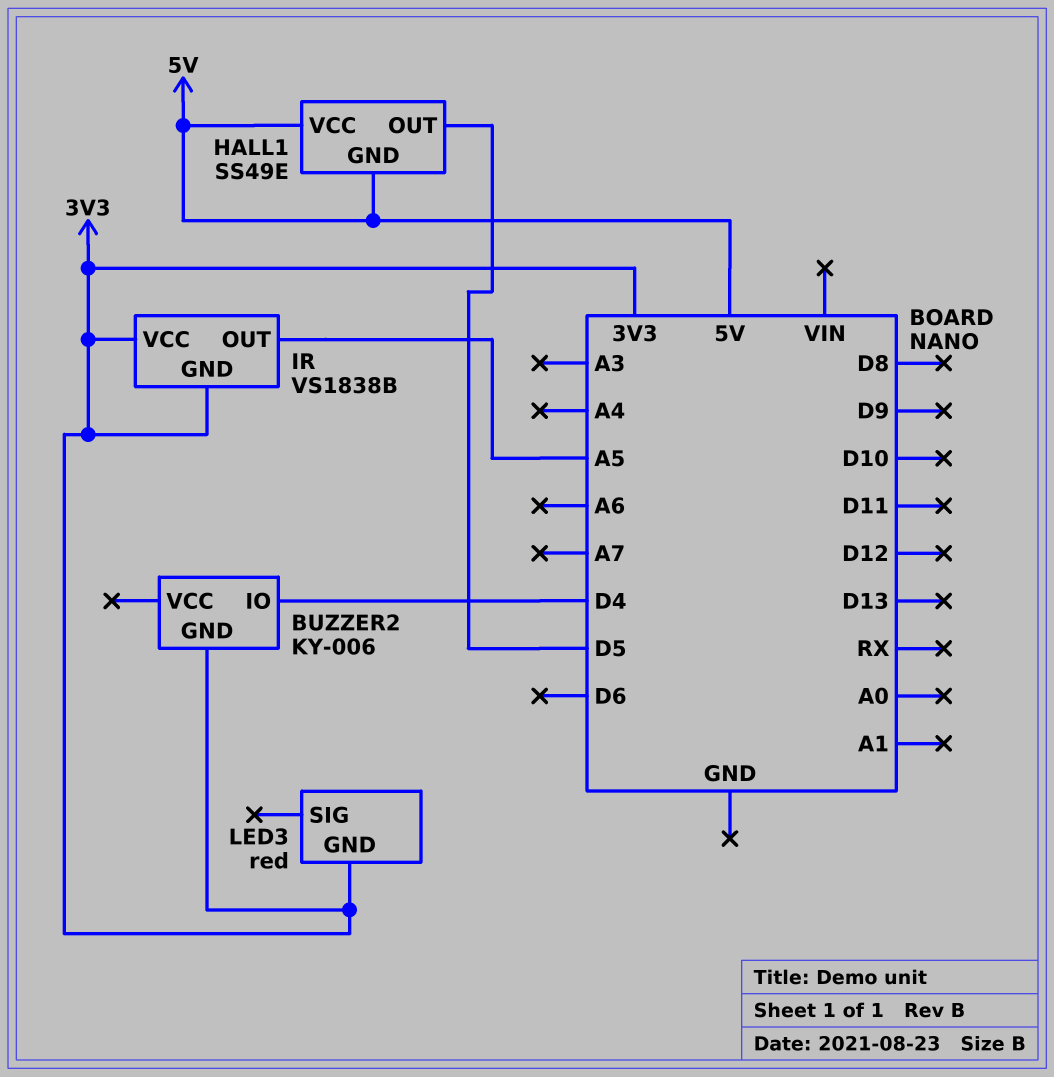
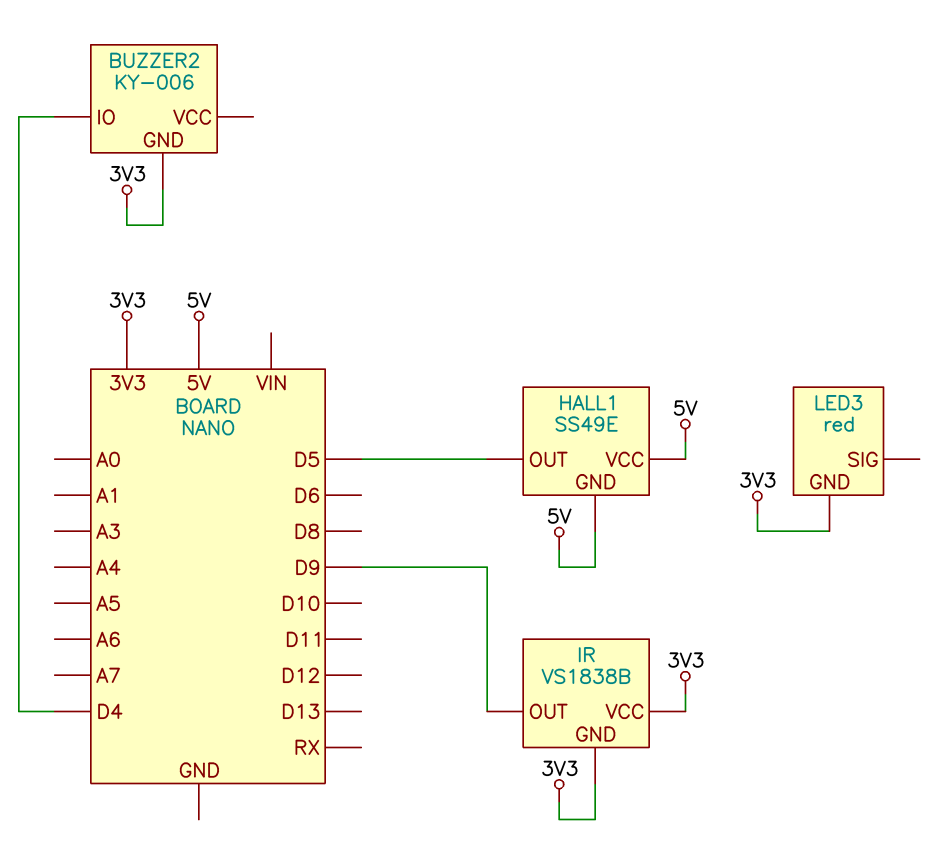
IR pin OUT: A5 -> D9

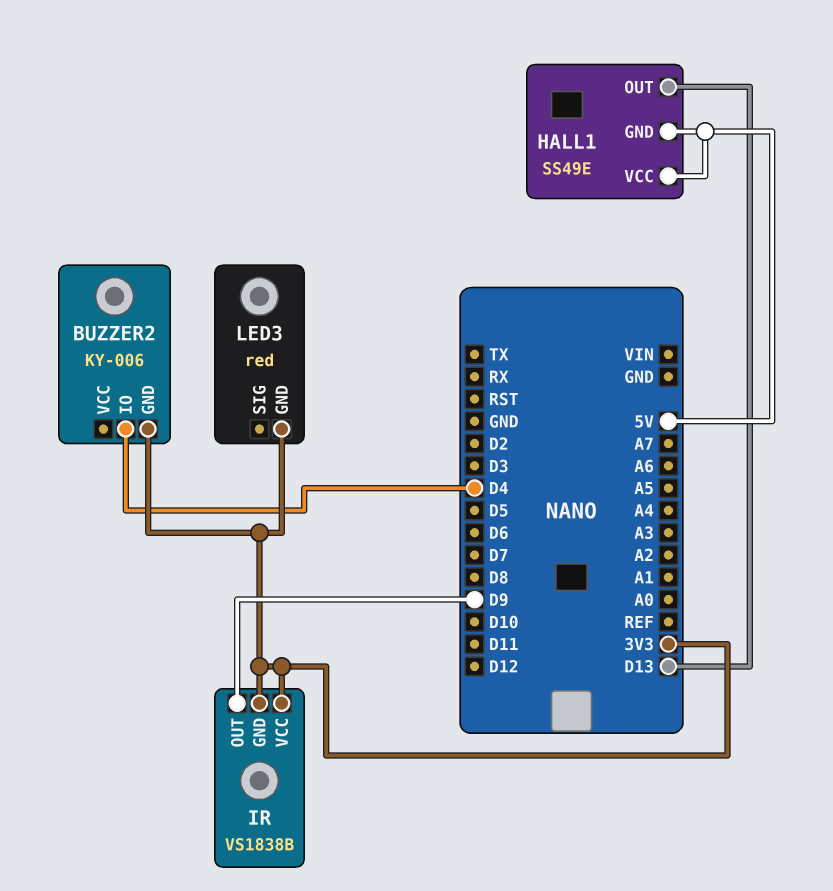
HALL1 pin OUT: D5 -> D13

